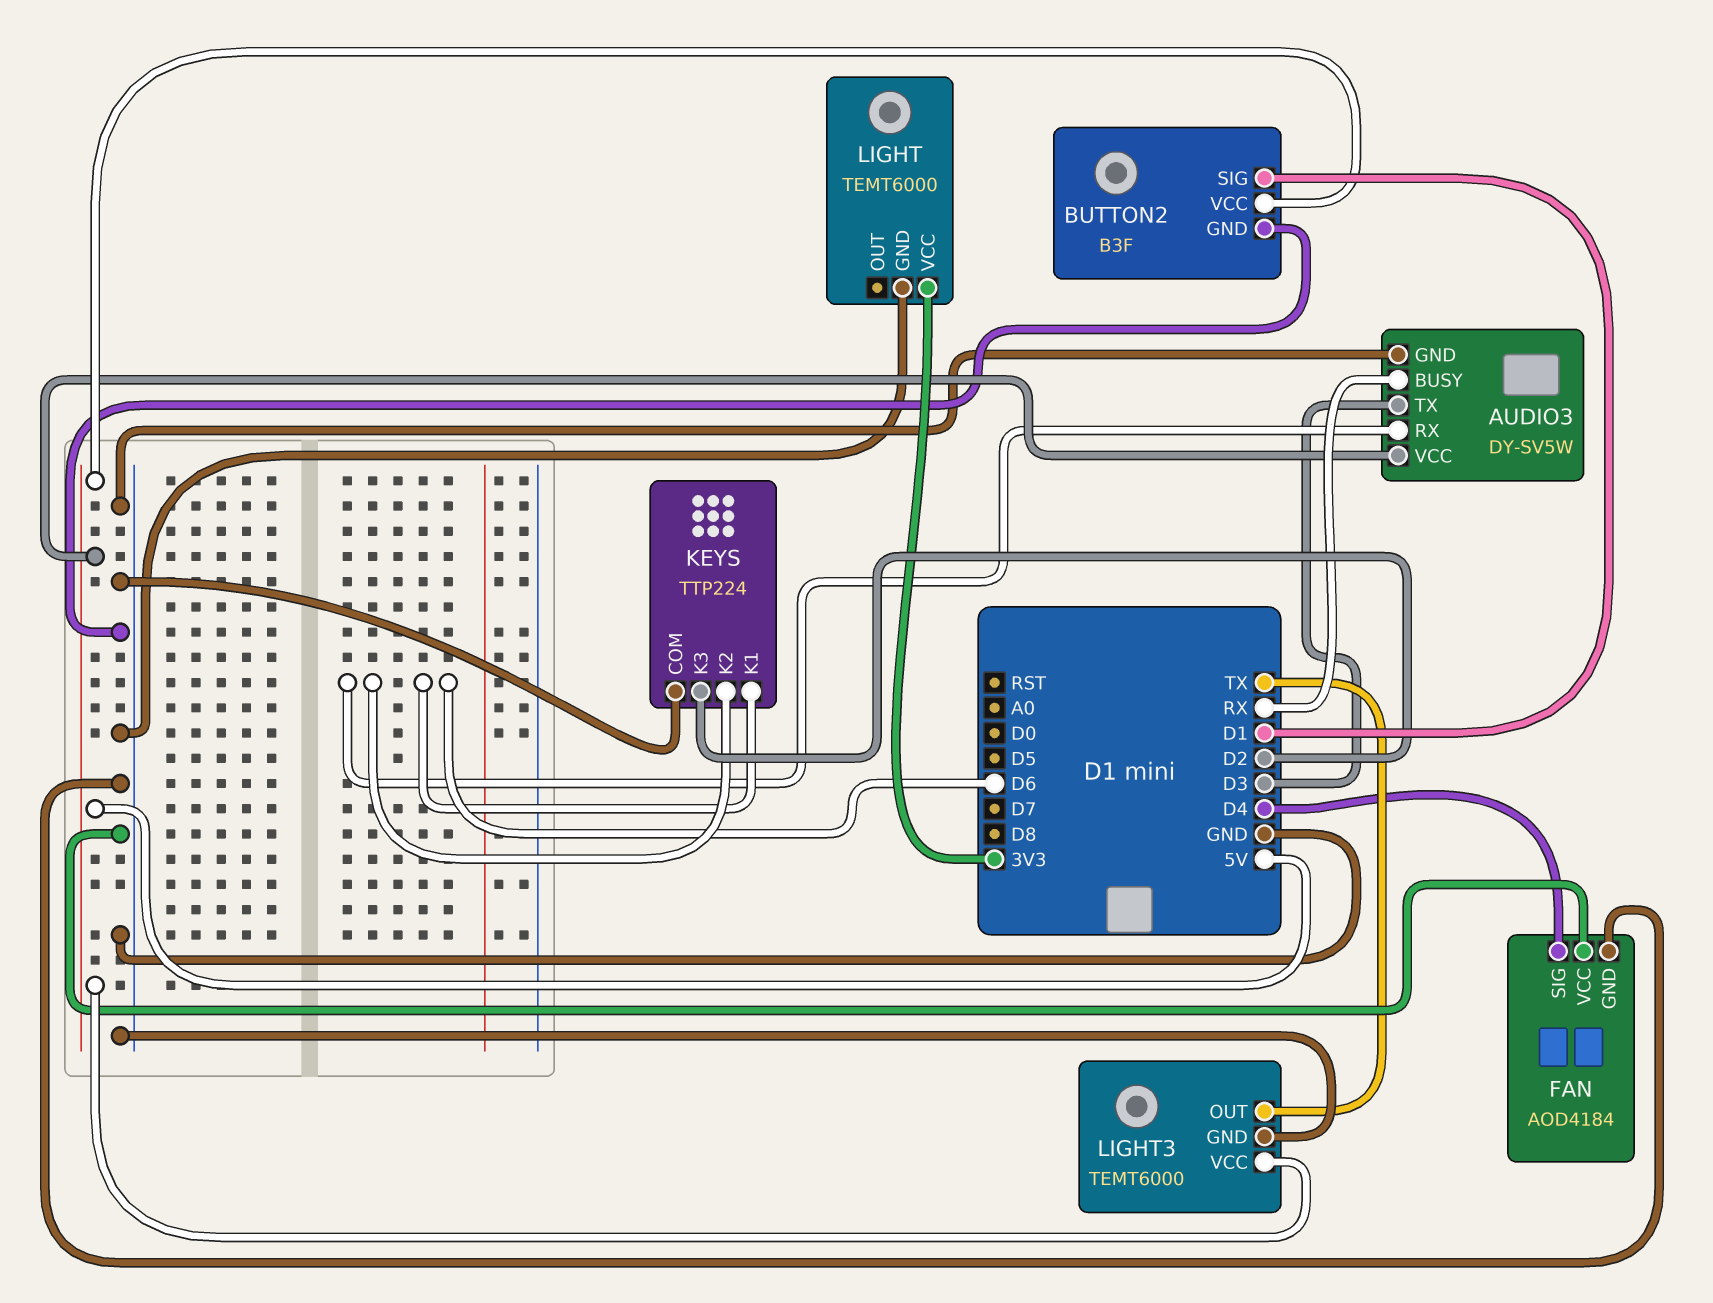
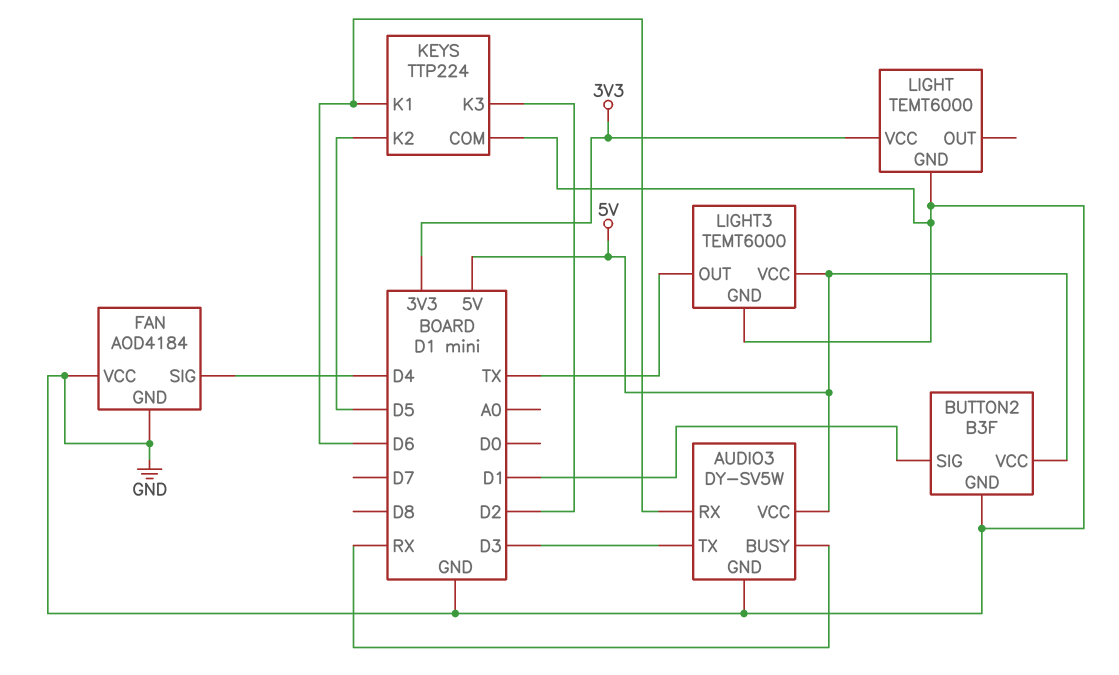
KEYS pin K2: D6 -> D5

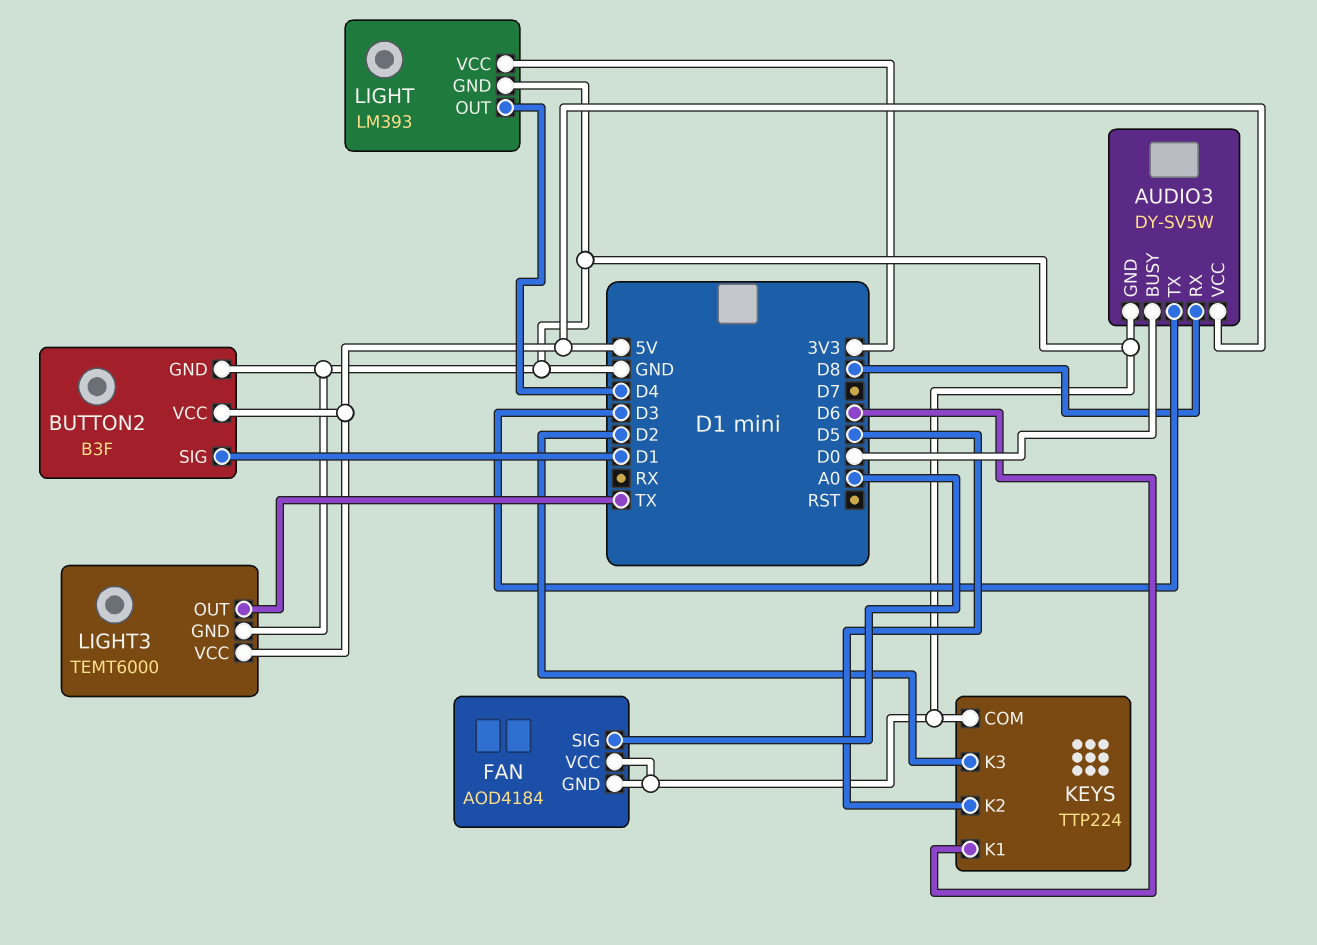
AUDIO3 pin BUSY: RX -> D0
AUDIO3 pin RX: D6 -> D8
FAN pin SIG: D4 -> A0
LIGHT: TEMT6000 -> LM393
LIGHT pin OUT: none -> D4

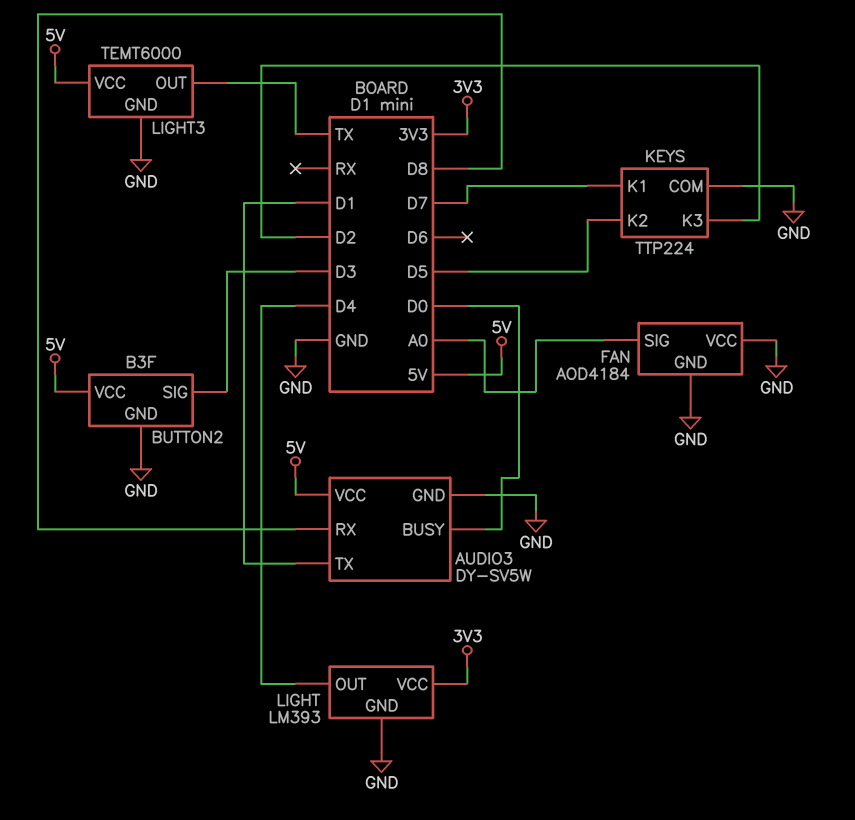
AUDIO3 pin TX: D3 -> D1
BUTTON2 pin SIG: D1 -> D3
KEYS pin K1: D6 -> D7

